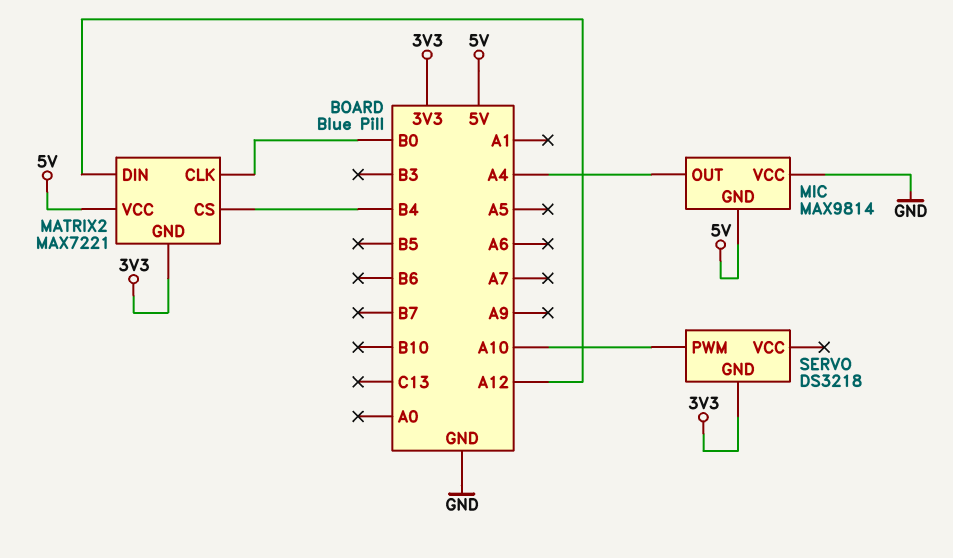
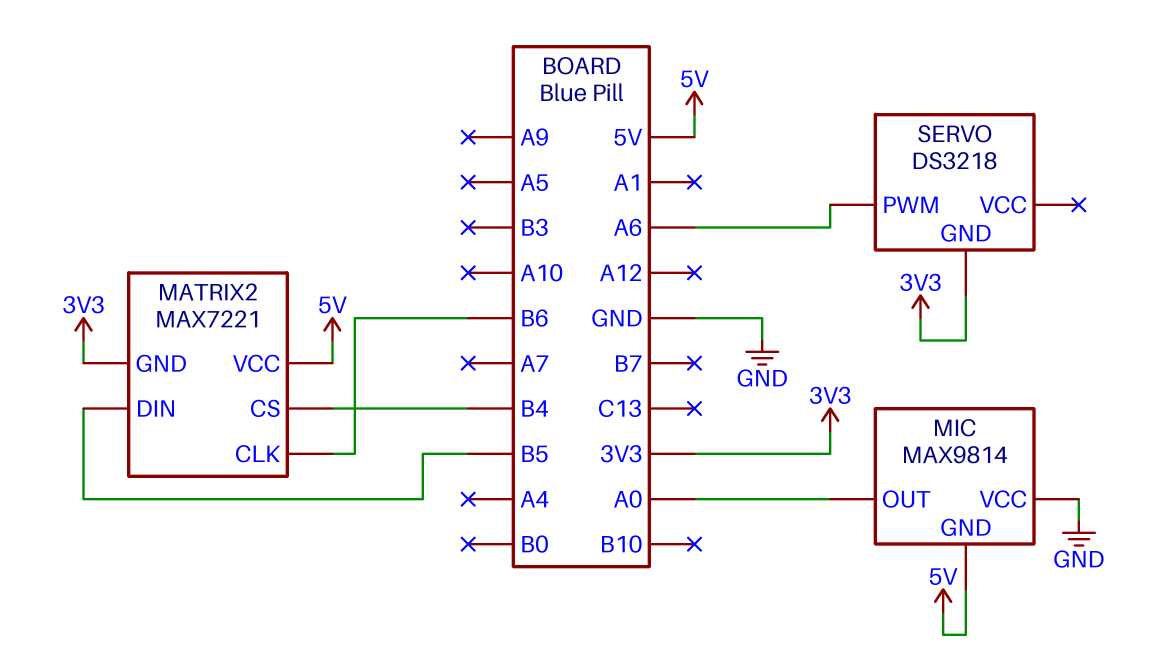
MATRIX2 pin CLK: B0 -> B6
MATRIX2 pin DIN: A12 -> B5
MIC pin OUT: A4 -> A0
SERVO pin PWM: A10 -> A6

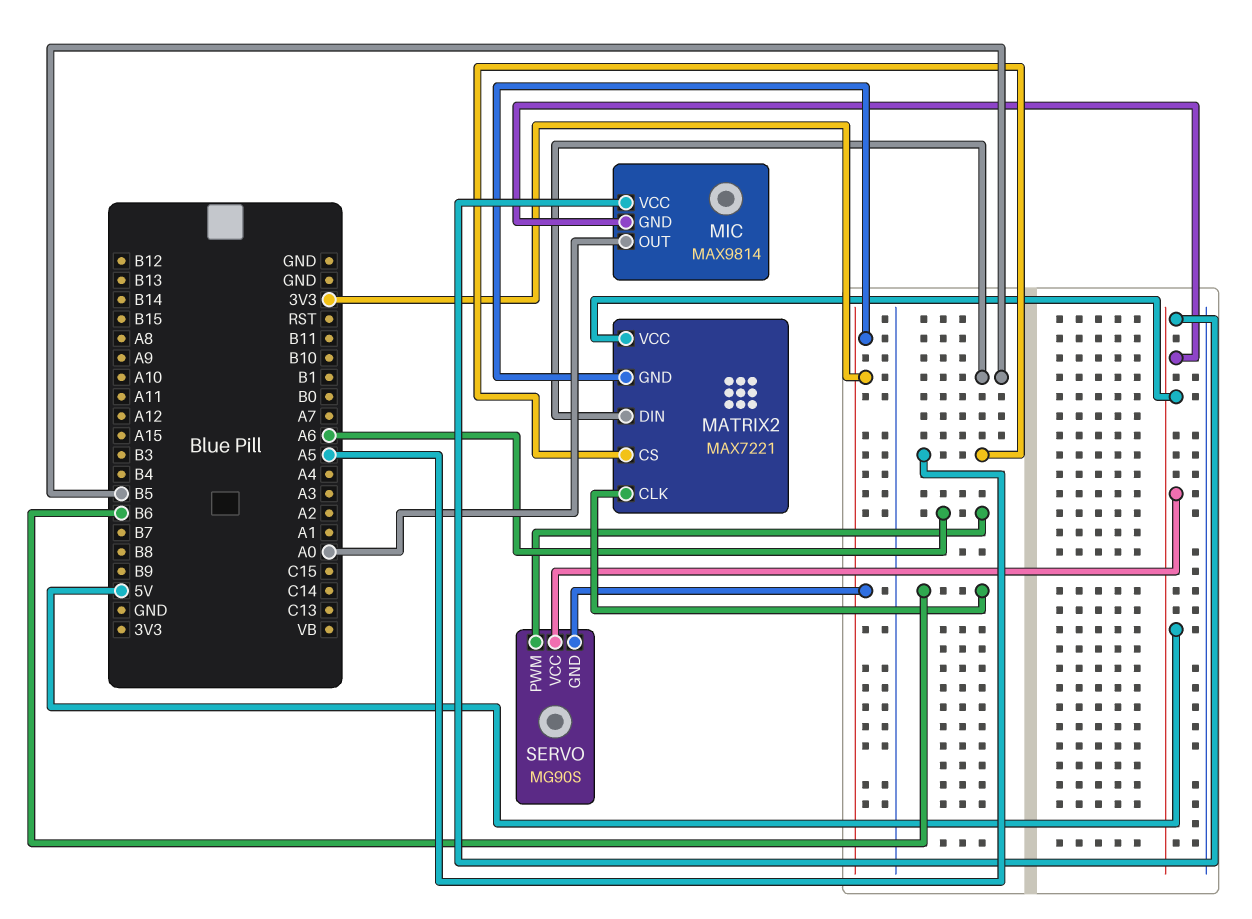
MATRIX2 pin CS: B4 -> A5
MIC pin VCC: GND -> 5V
SERVO: DS3218 -> MG90S
SERVO pin VCC: none -> 5V

